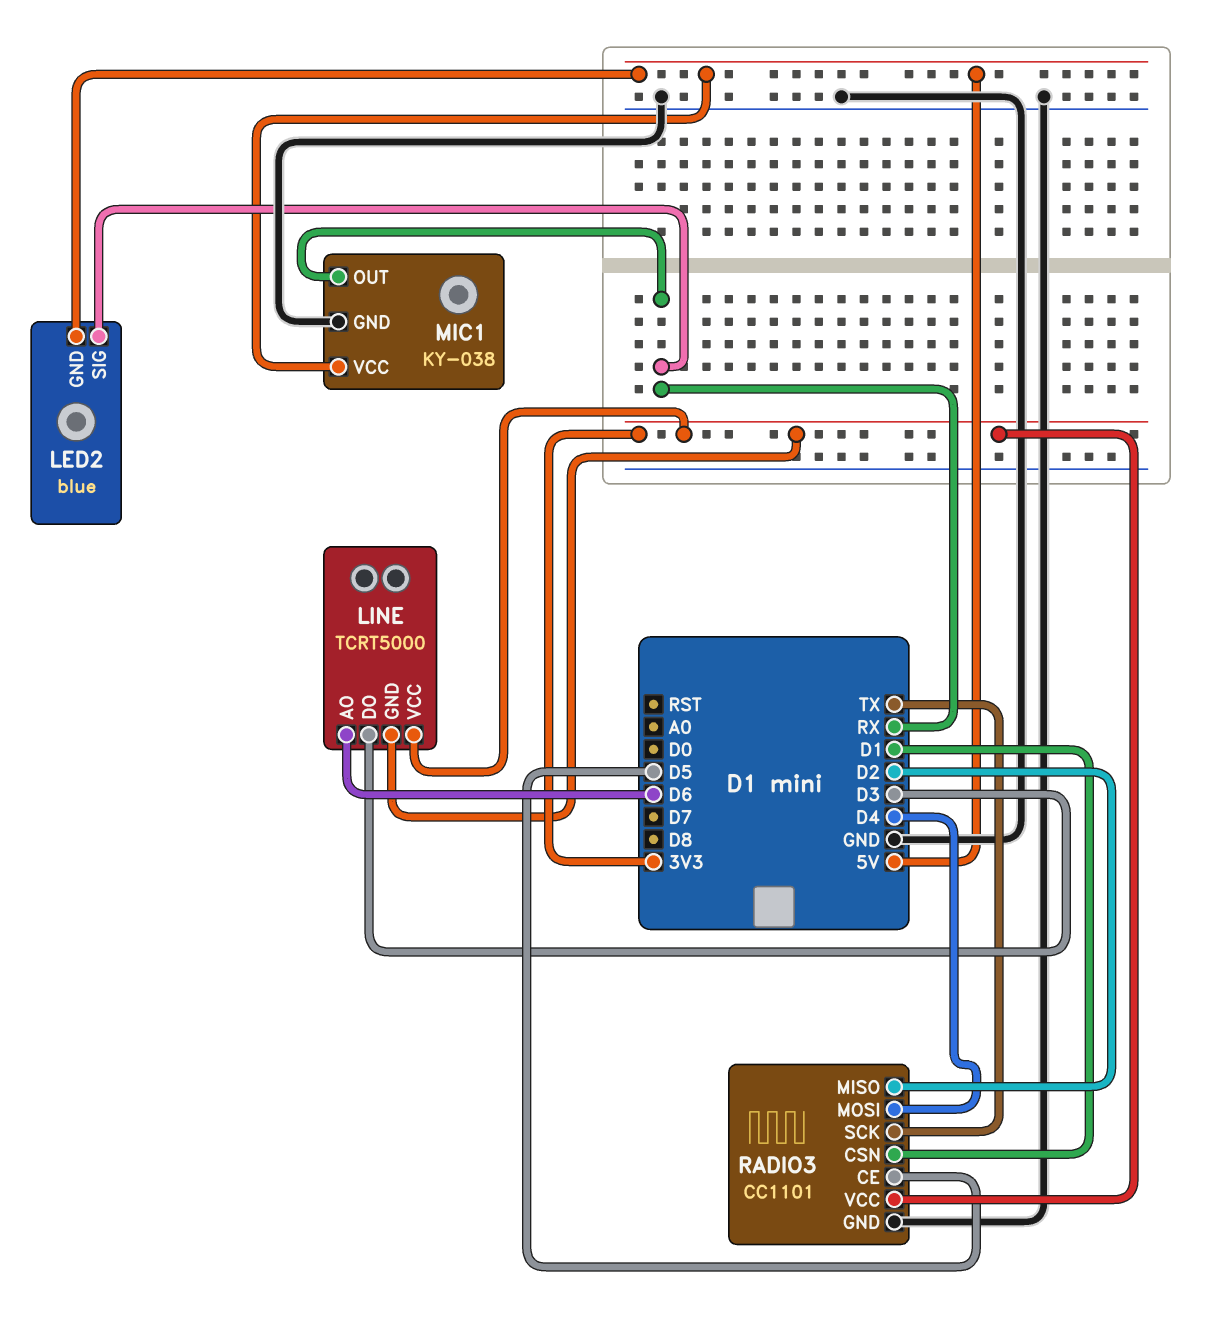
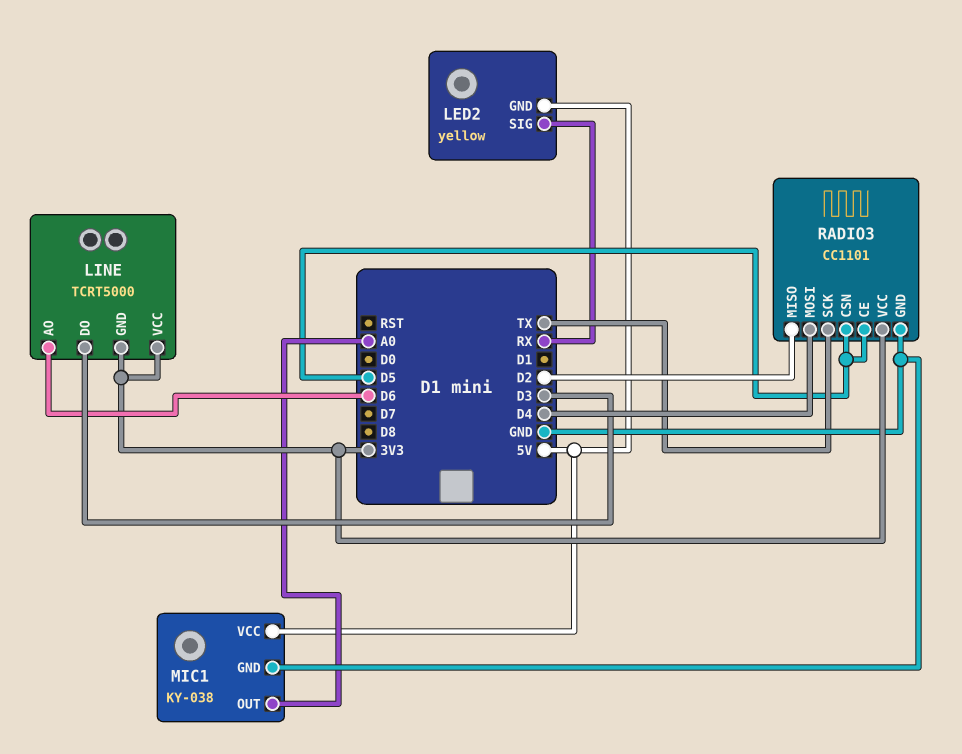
LED2: blue -> yellow
MIC1 pin OUT: RX -> A0
RADIO3 pin CSN: D1 -> D5

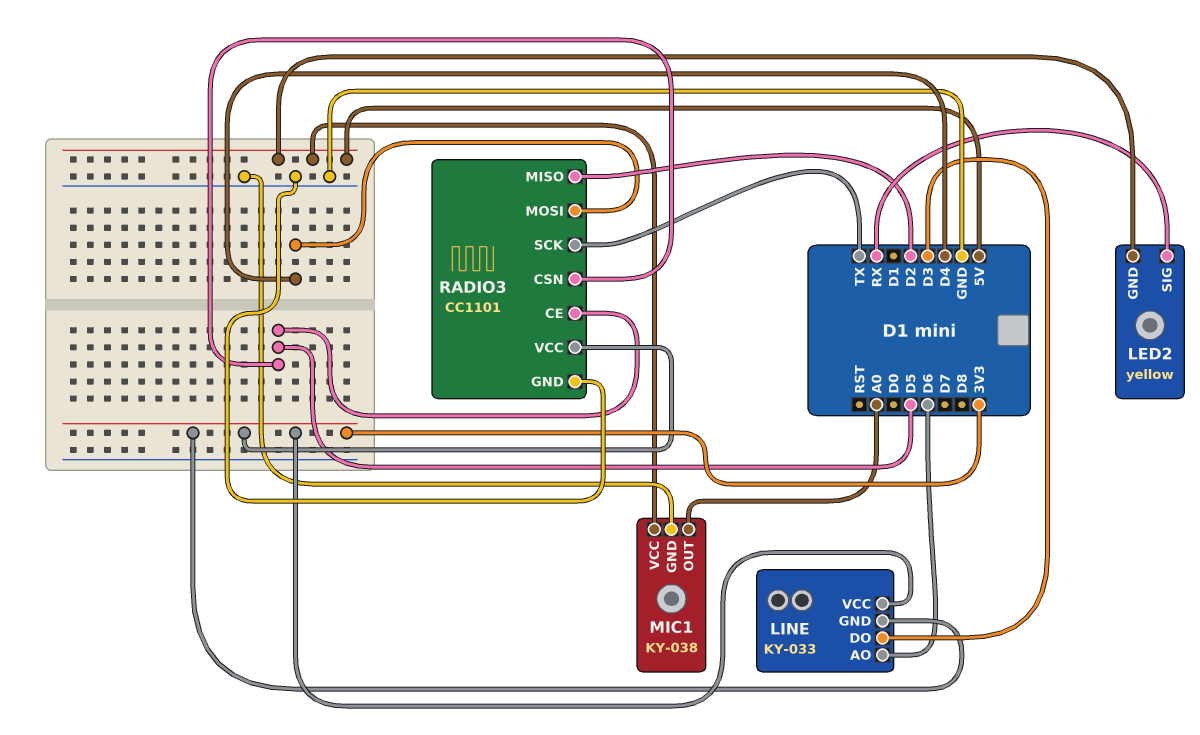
LINE: TCRT5000 -> KY-033

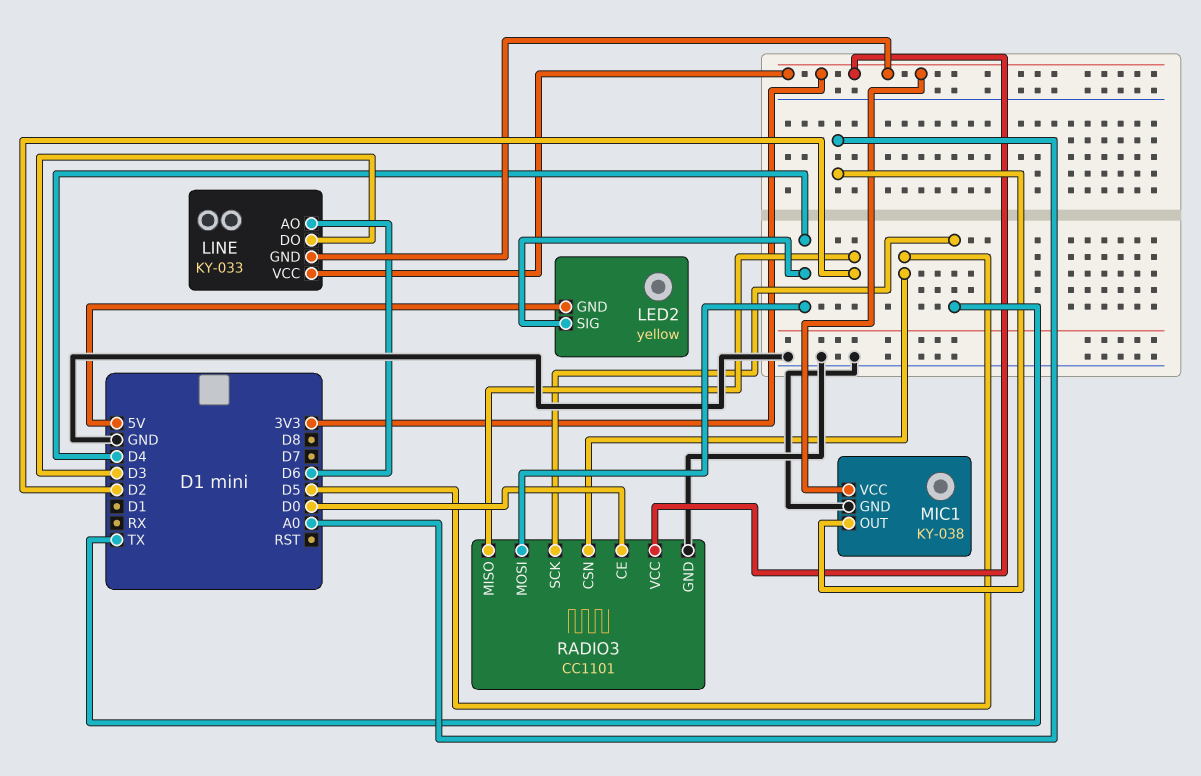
LED2 pin SIG: RX -> D4
MIC1 pin VCC: 5V -> 3V3
RADIO3 pin CE: D5 -> D0

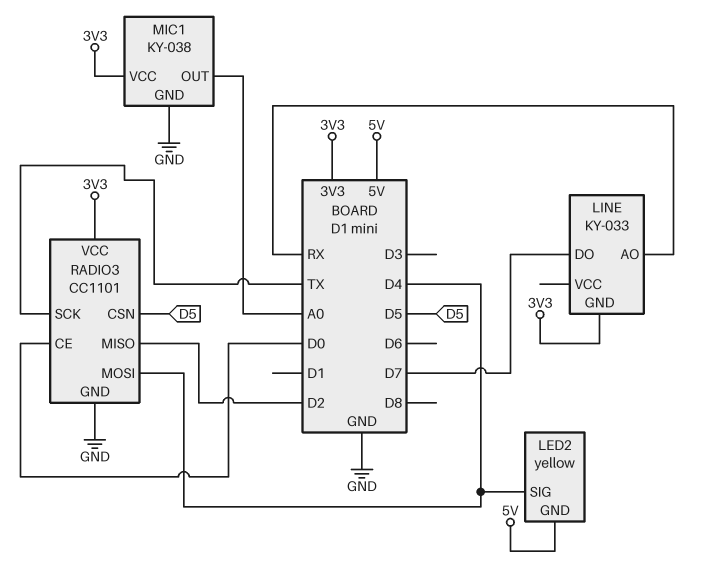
LINE pin AO: D6 -> RX
LINE pin DO: D3 -> D7
LINE pin VCC: 3V3 -> none

